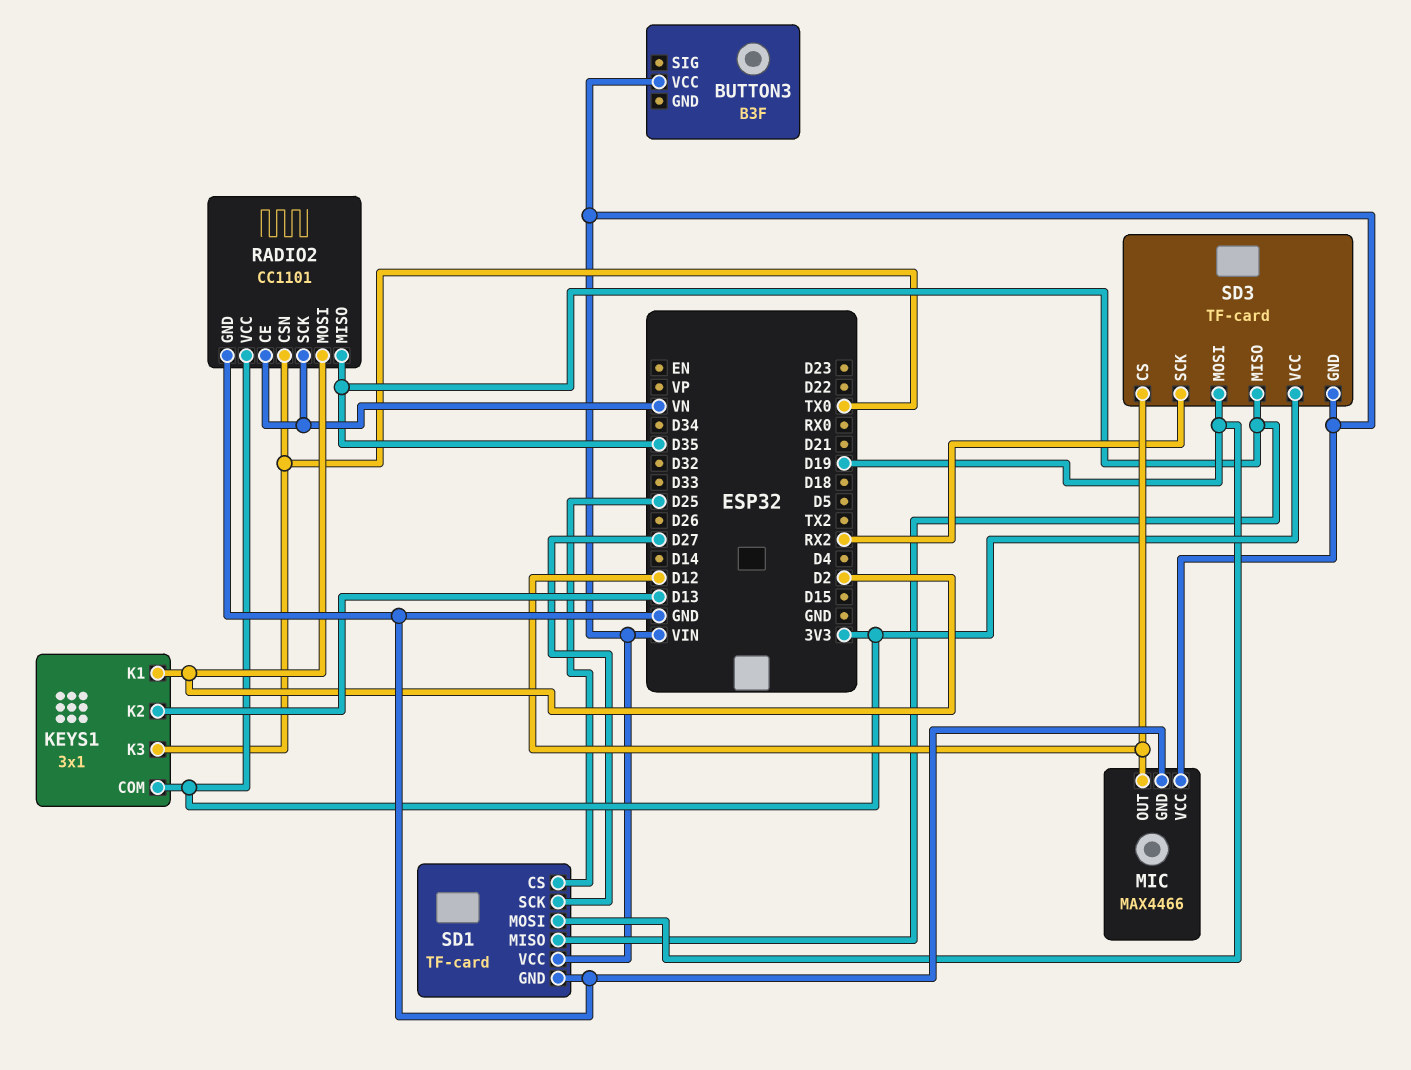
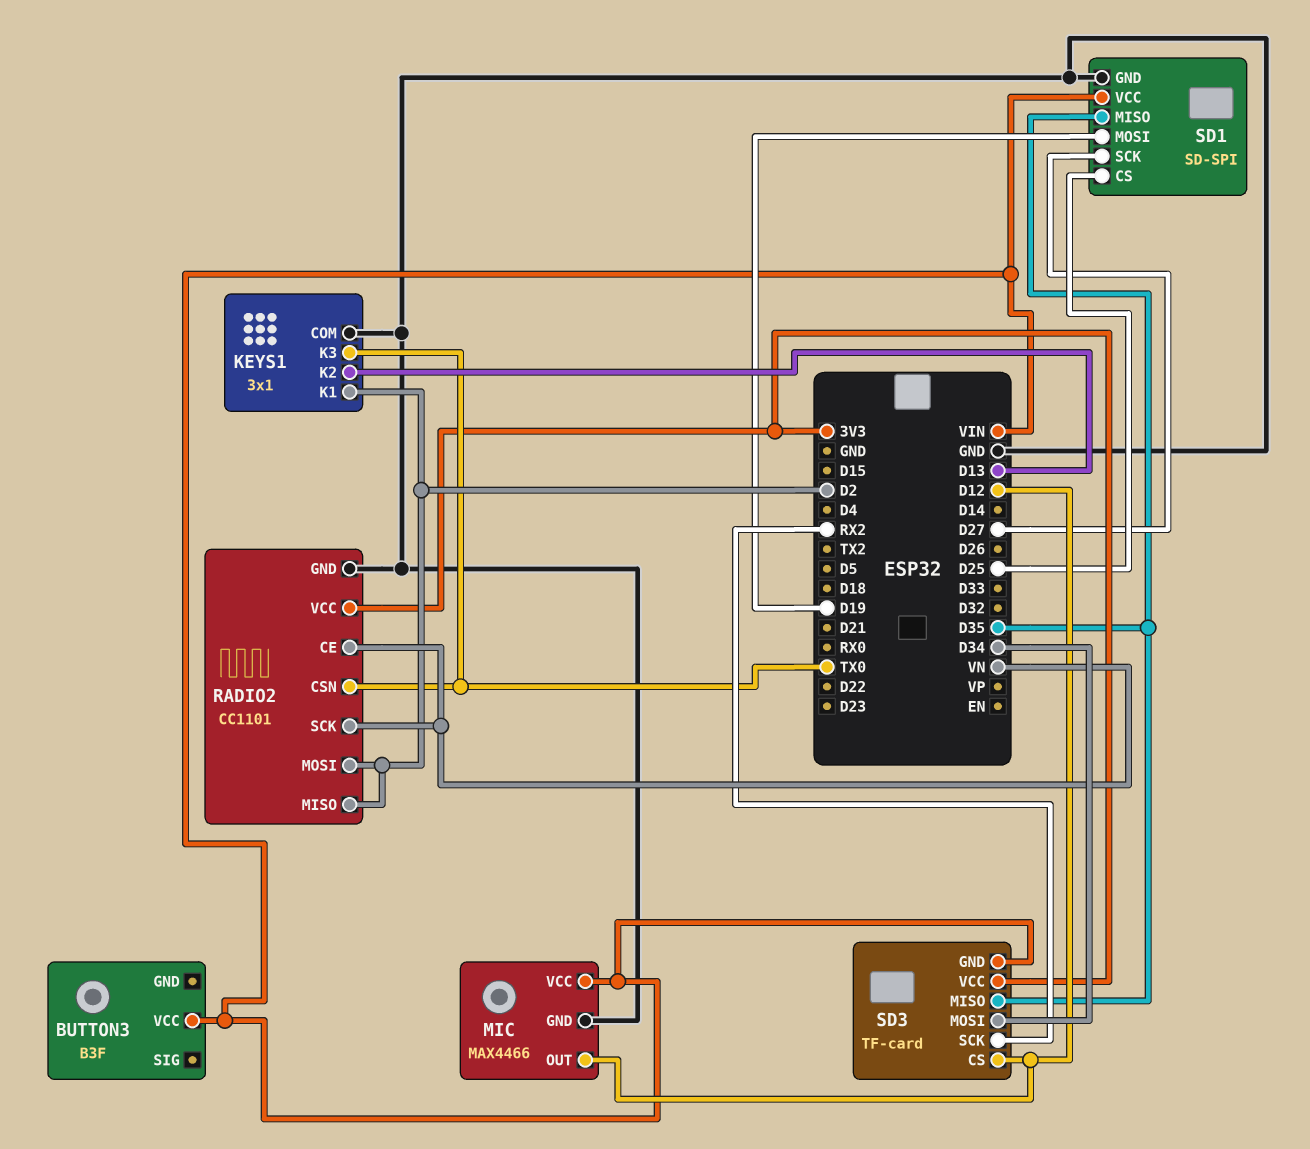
KEYS1 pin COM: 3V3 -> GND
RADIO2 pin MISO: D35 -> D2
SD1: TF-card -> SD-SPI
SD3 pin MOSI: D19 -> D34

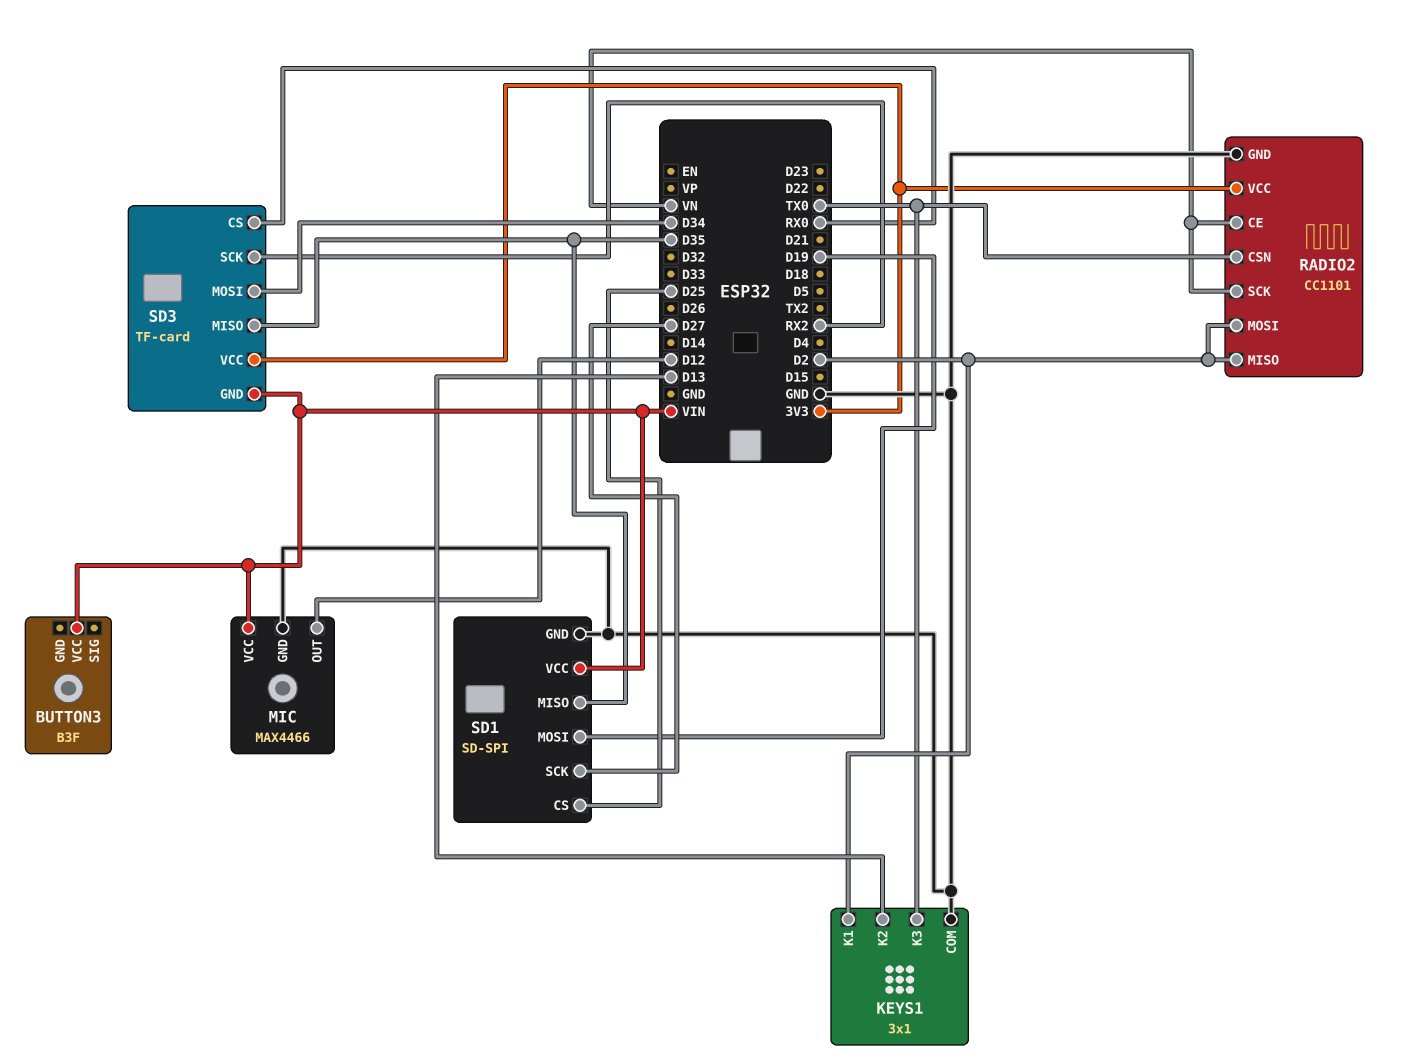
SD3 pin CS: D12 -> RX0

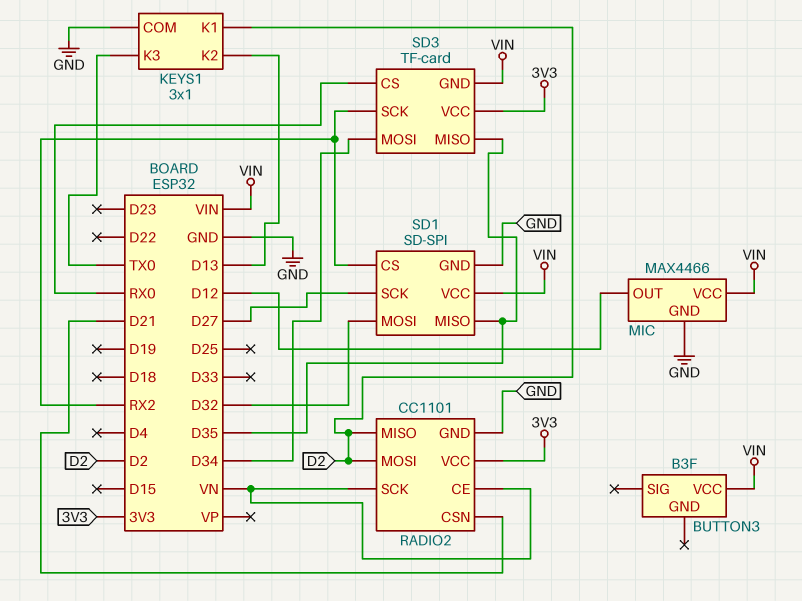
RADIO2 pin CSN: TX0 -> D21
SD1 pin CS: D25 -> RX2
SD1 pin MOSI: D19 -> D32

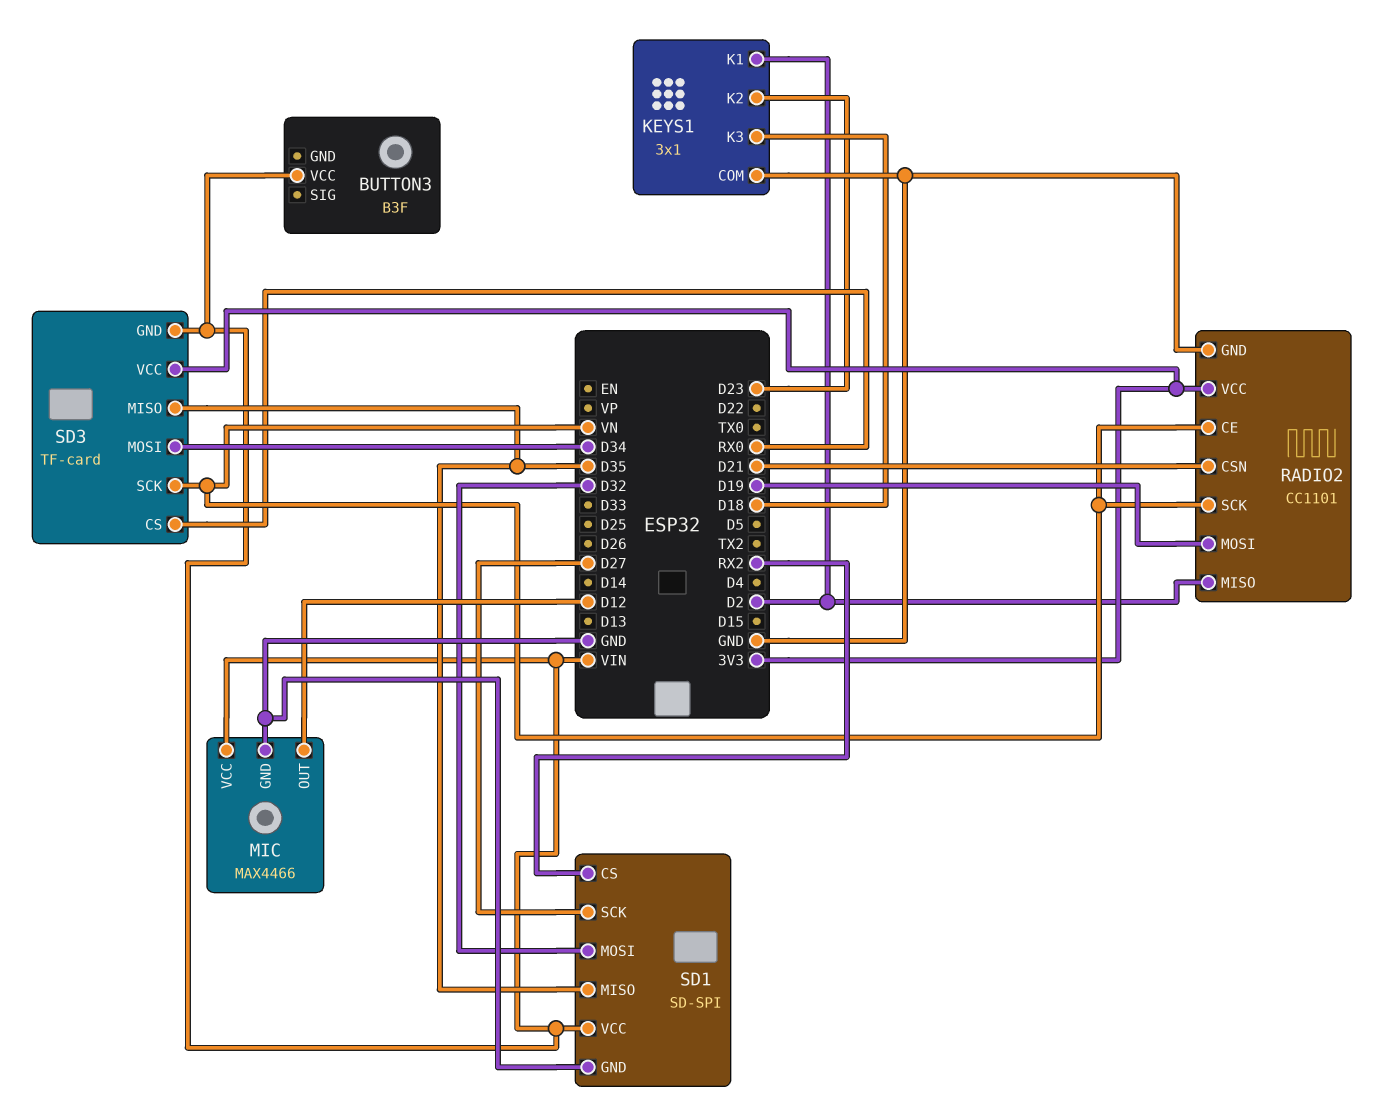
KEYS1 pin K2: D13 -> D23
KEYS1 pin K3: TX0 -> D18
RADIO2 pin MOSI: D2 -> D19
SD3 pin SCK: RX2 -> VN

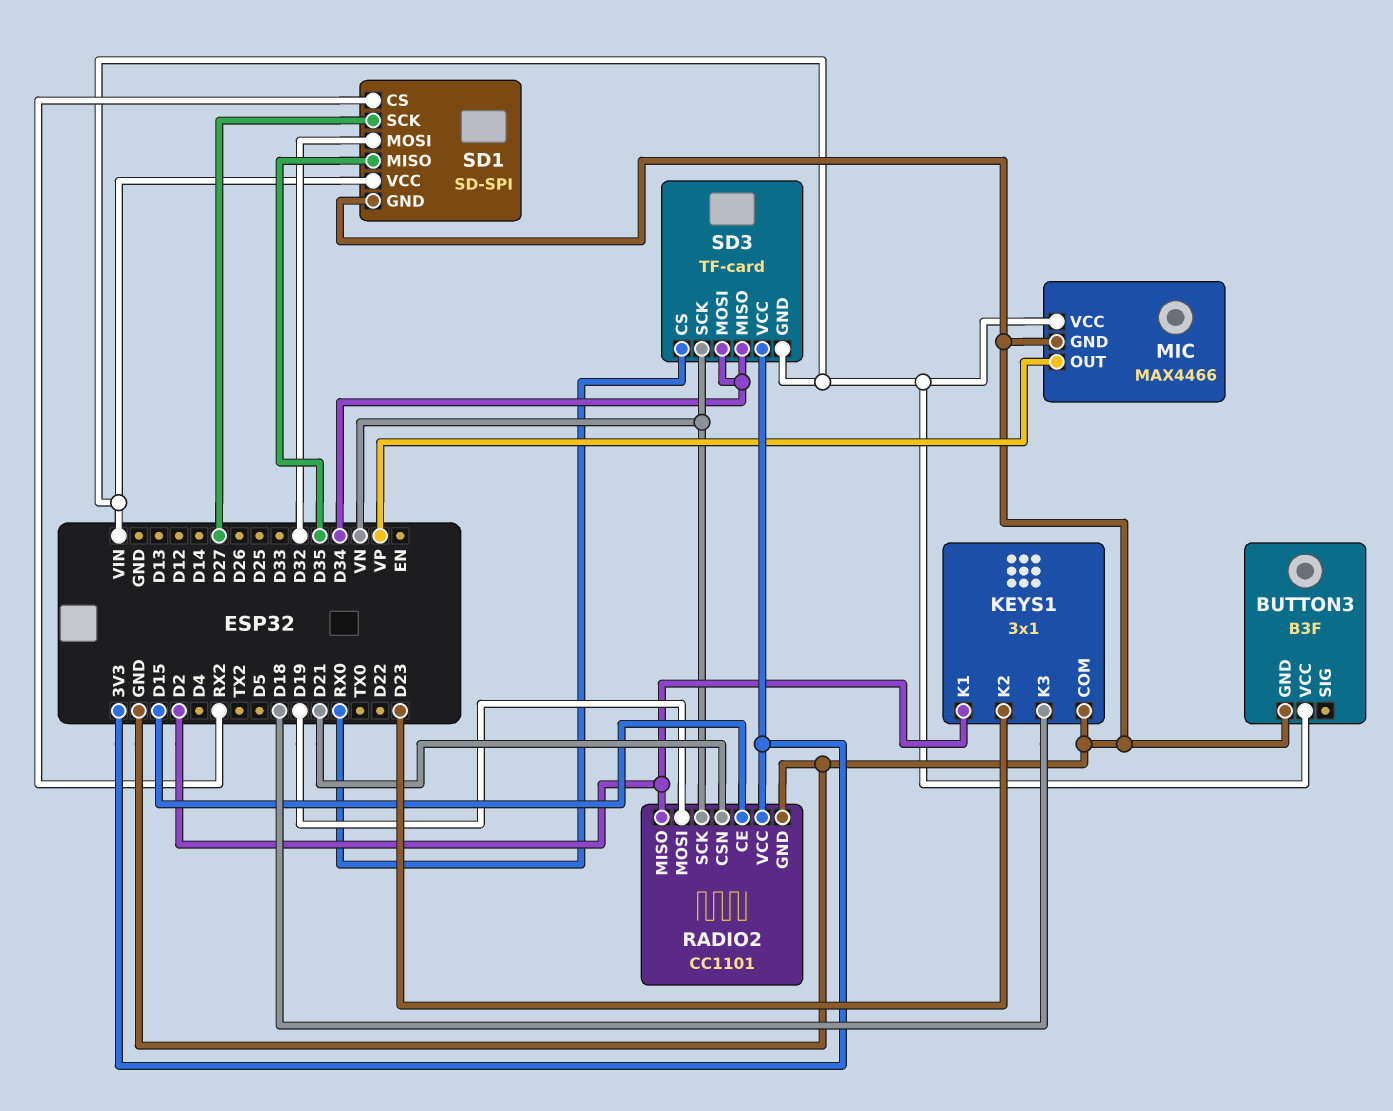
BUTTON3 pin GND: none -> GND
MIC pin OUT: D12 -> VP
RADIO2 pin CE: VN -> D15
SD3 pin MISO: D35 -> D34

